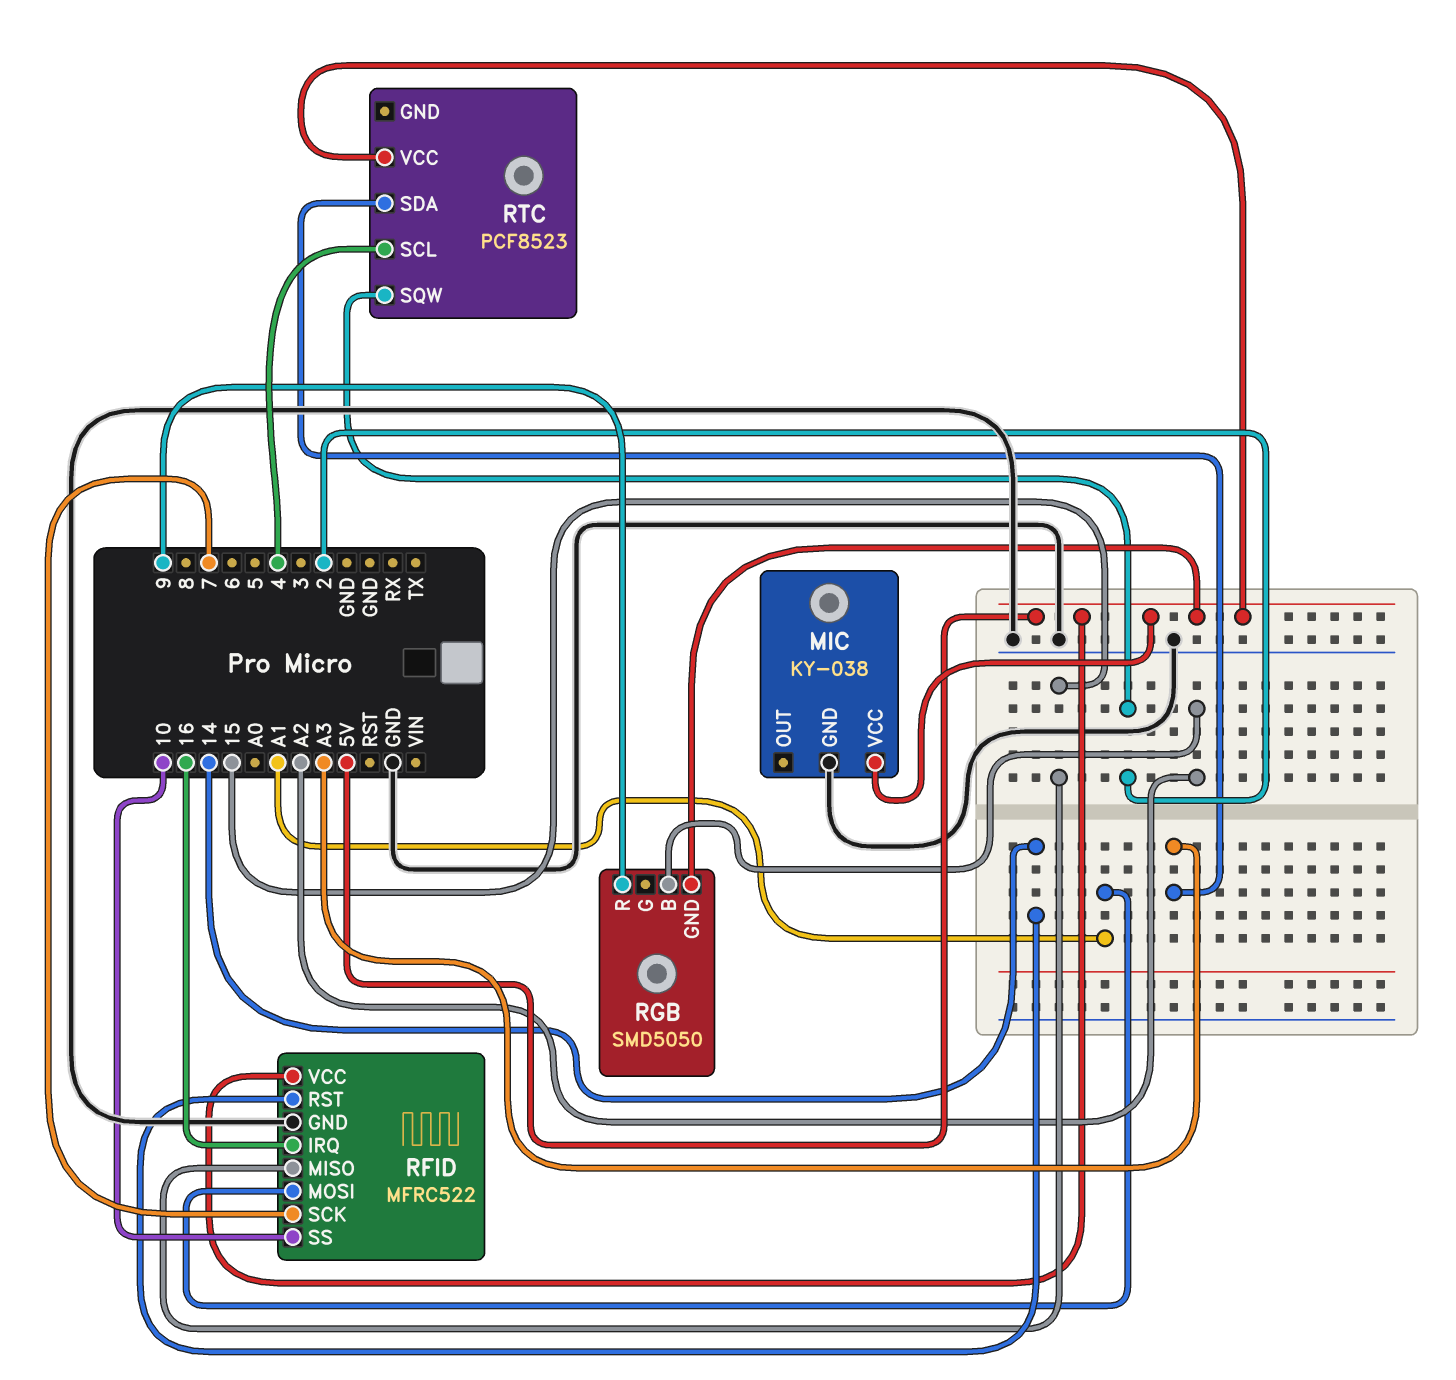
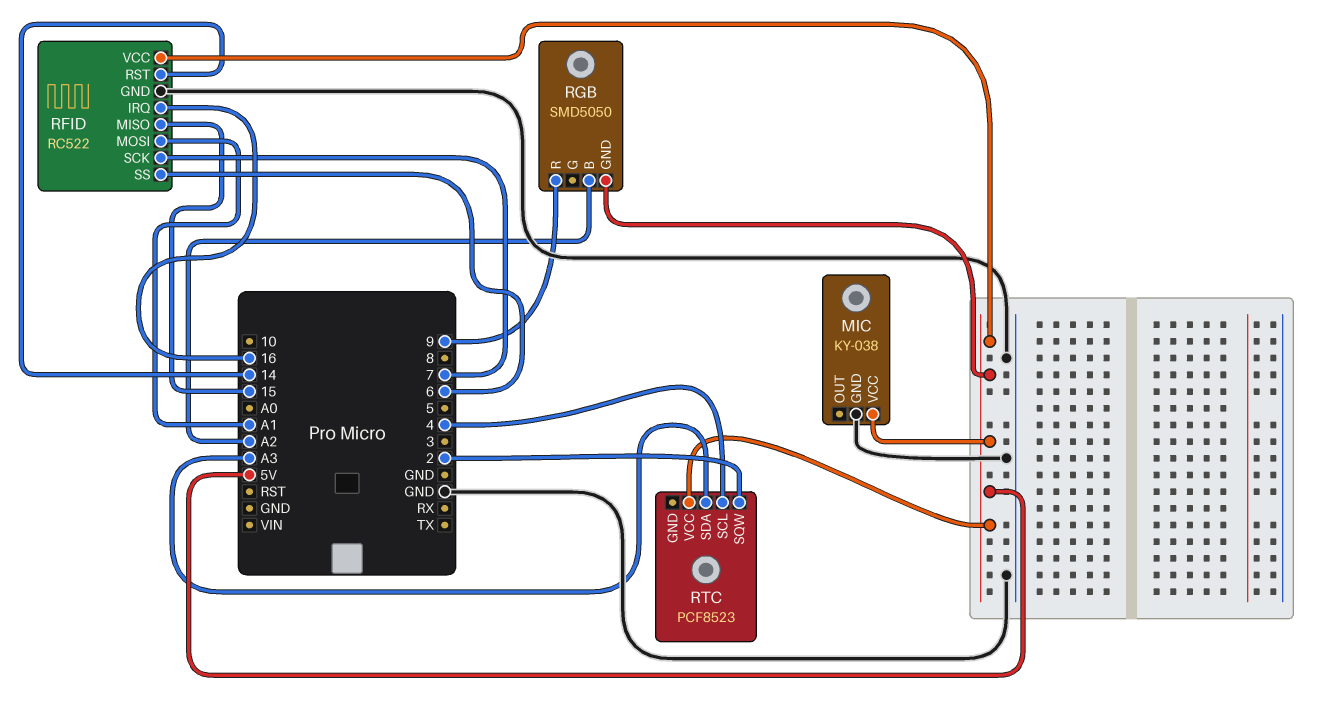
RFID: MFRC522 -> RC522
RFID pin SS: 10 -> 6

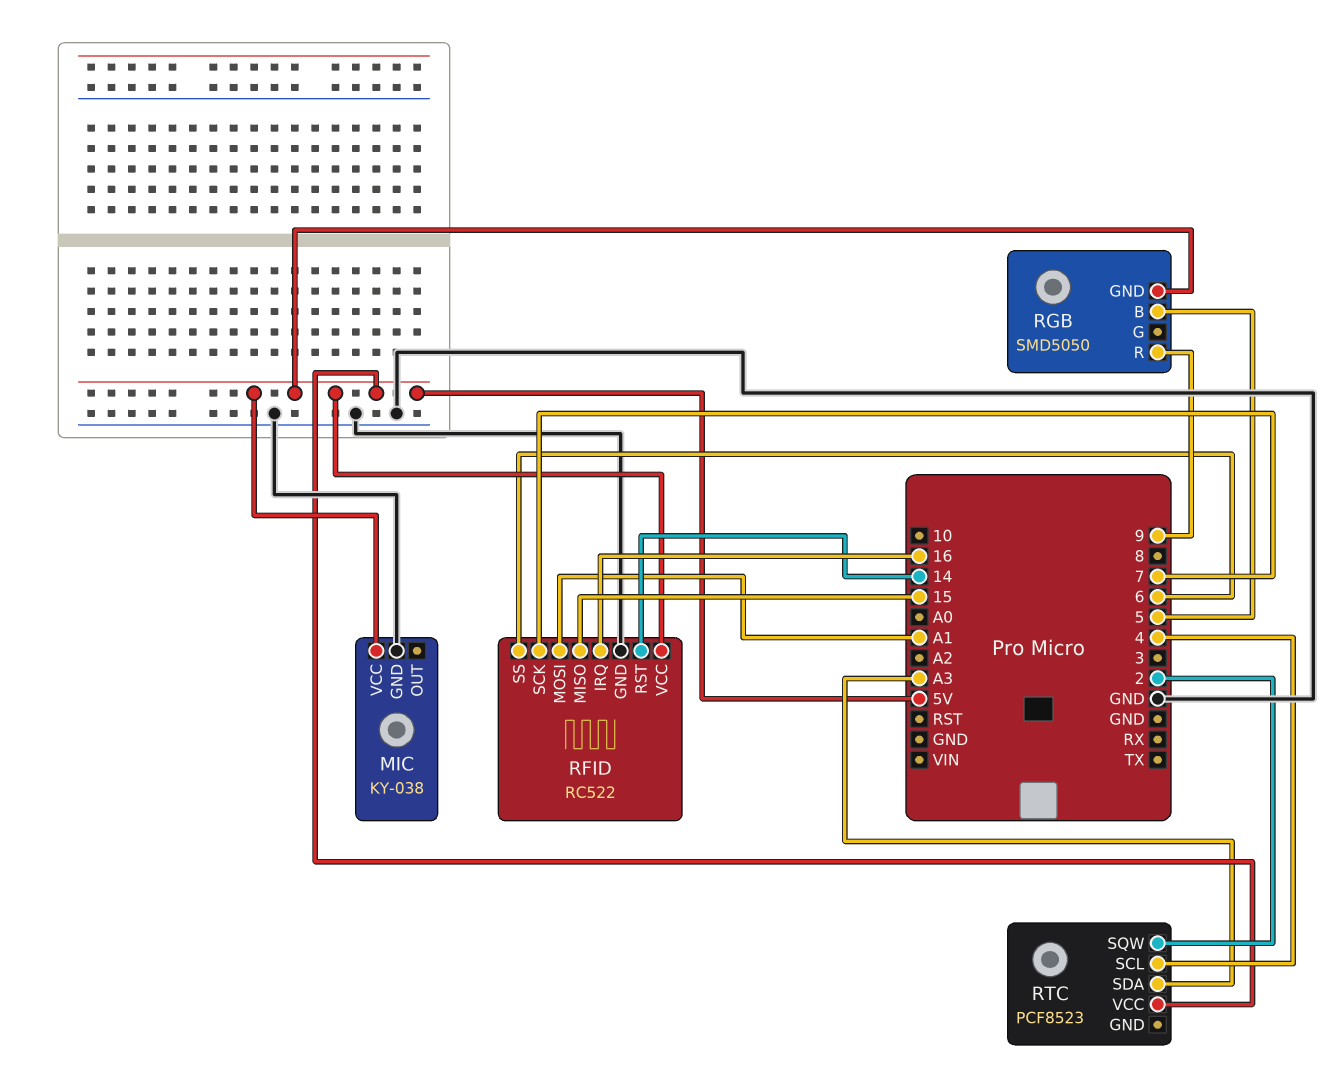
RGB pin B: A2 -> 5

